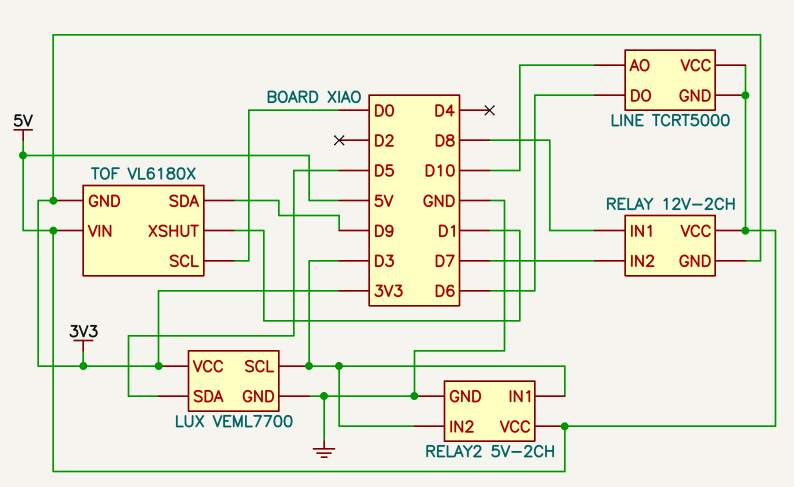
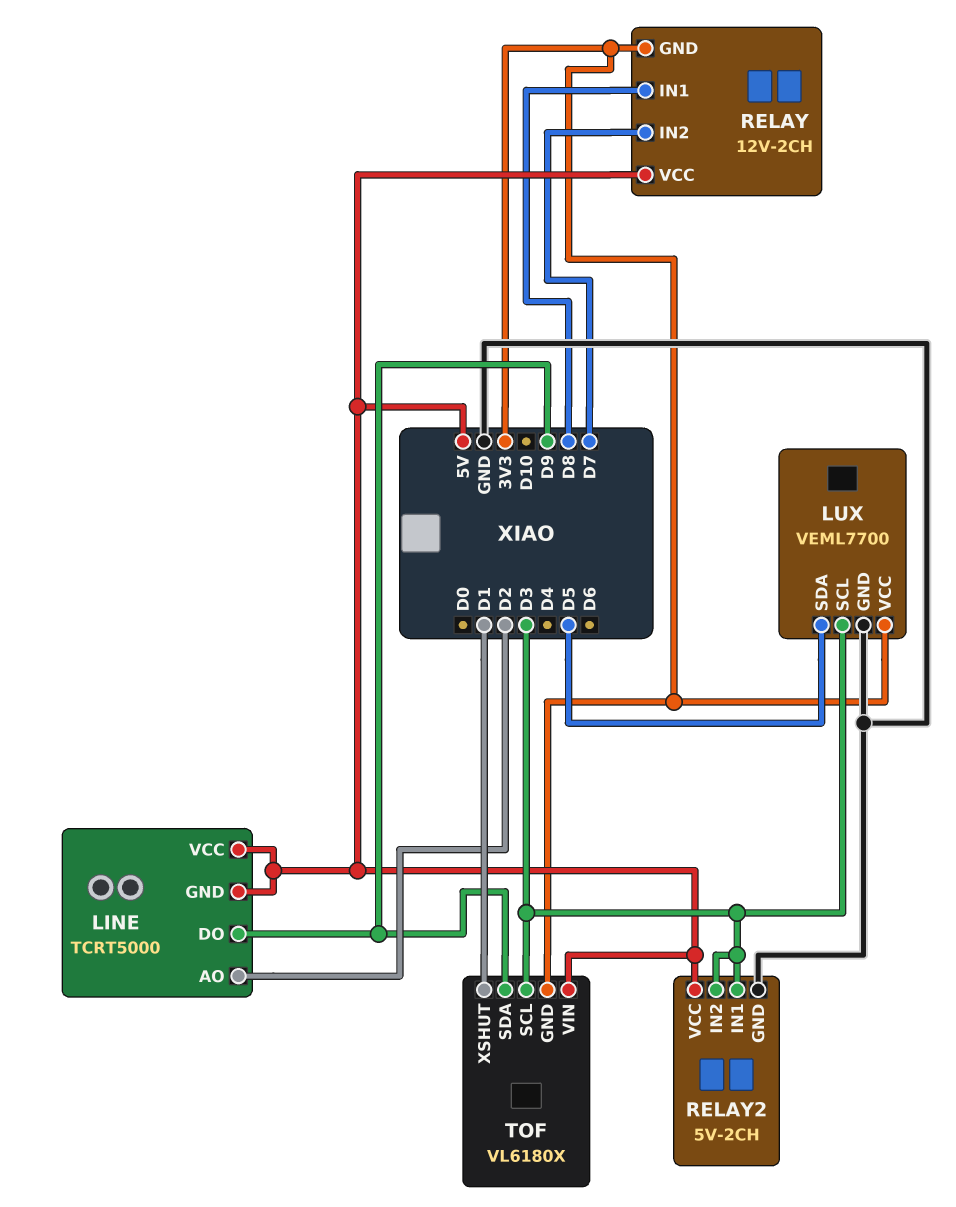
LINE pin AO: D10 -> D2
LINE pin DO: D6 -> D9
TOF pin SCL: D0 -> D3

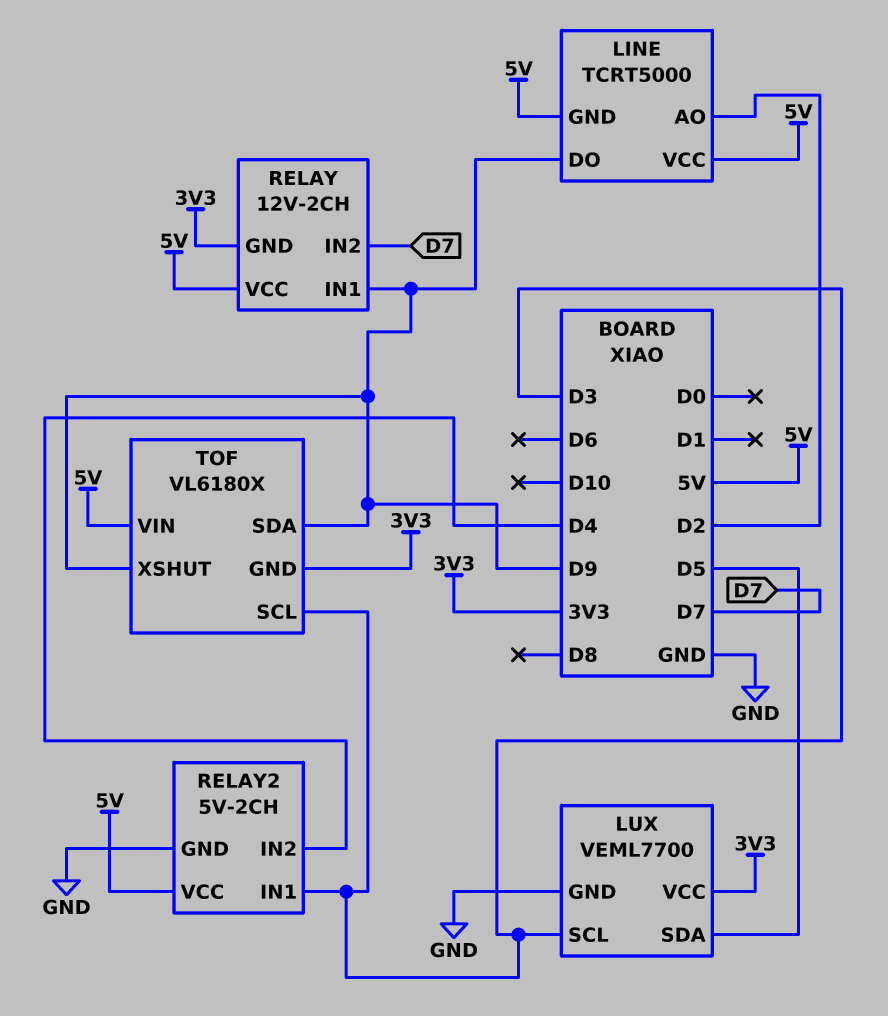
RELAY pin IN1: D8 -> D9
RELAY2 pin IN2: D3 -> D4
TOF pin XSHUT: D1 -> D9

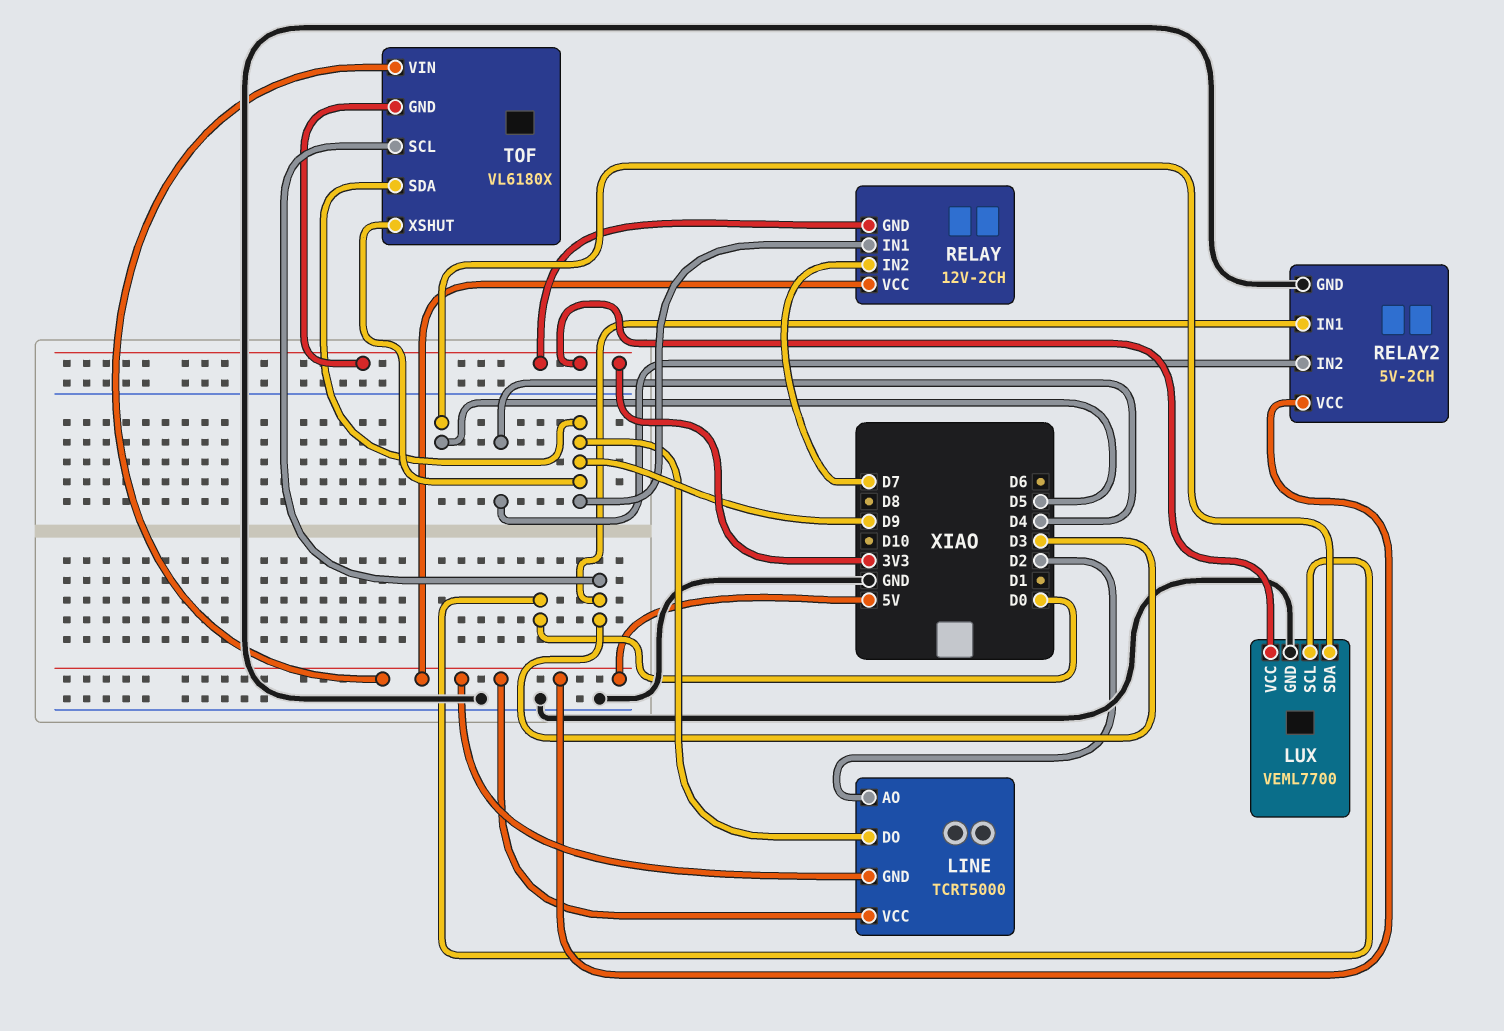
LUX pin SCL: D3 -> D0

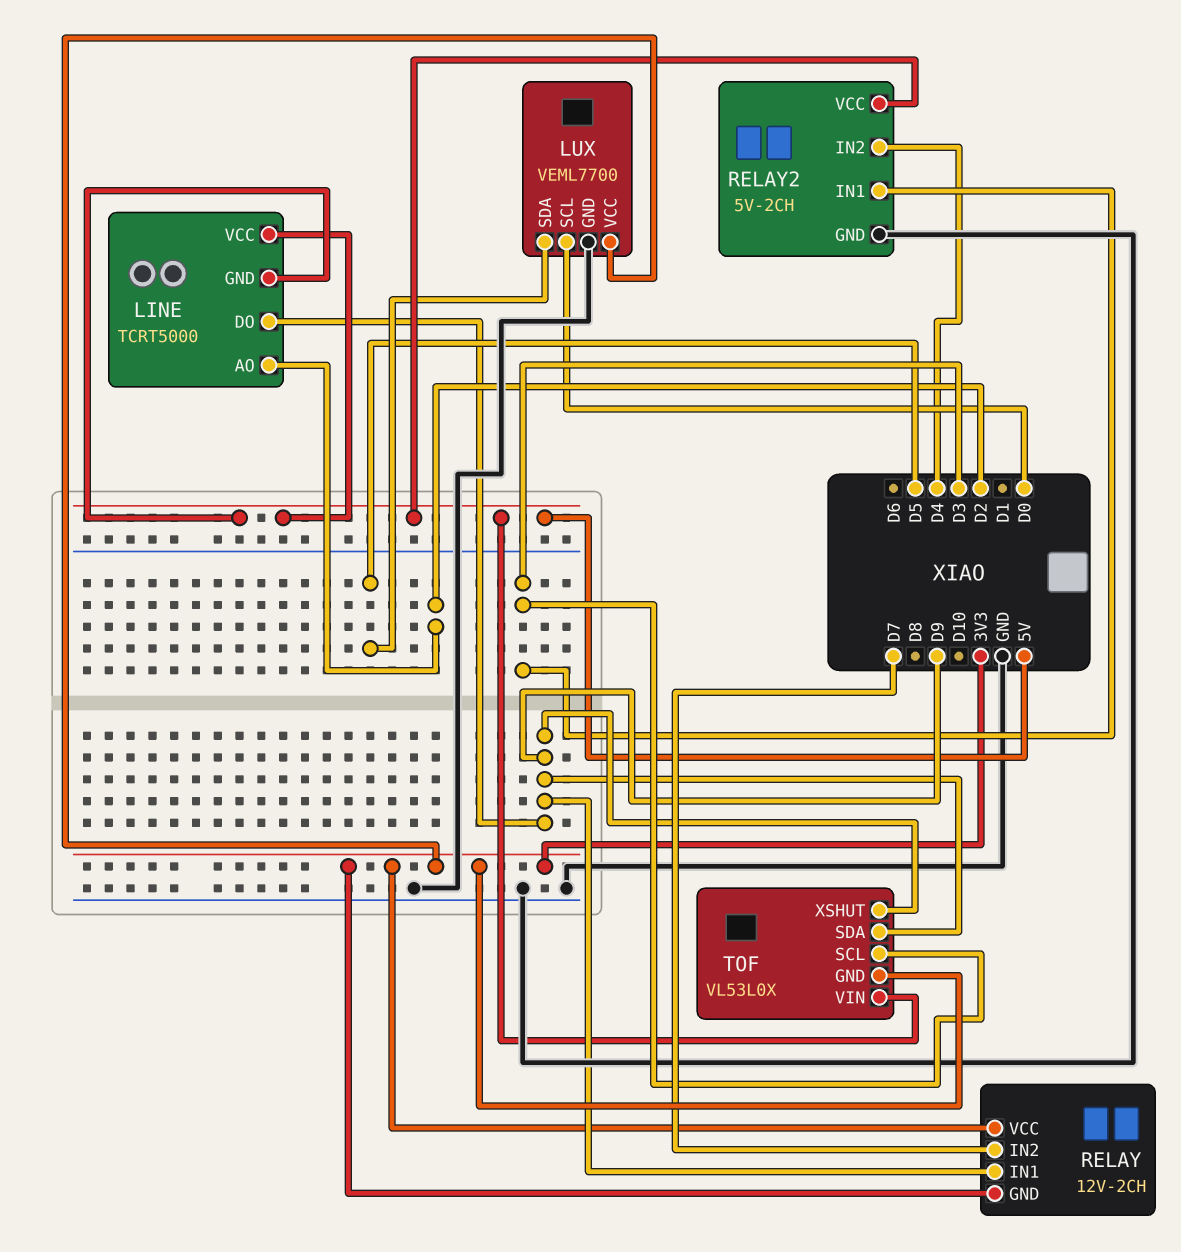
RELAY pin VCC: 5V -> 3V3
TOF: VL6180X -> VL53L0X

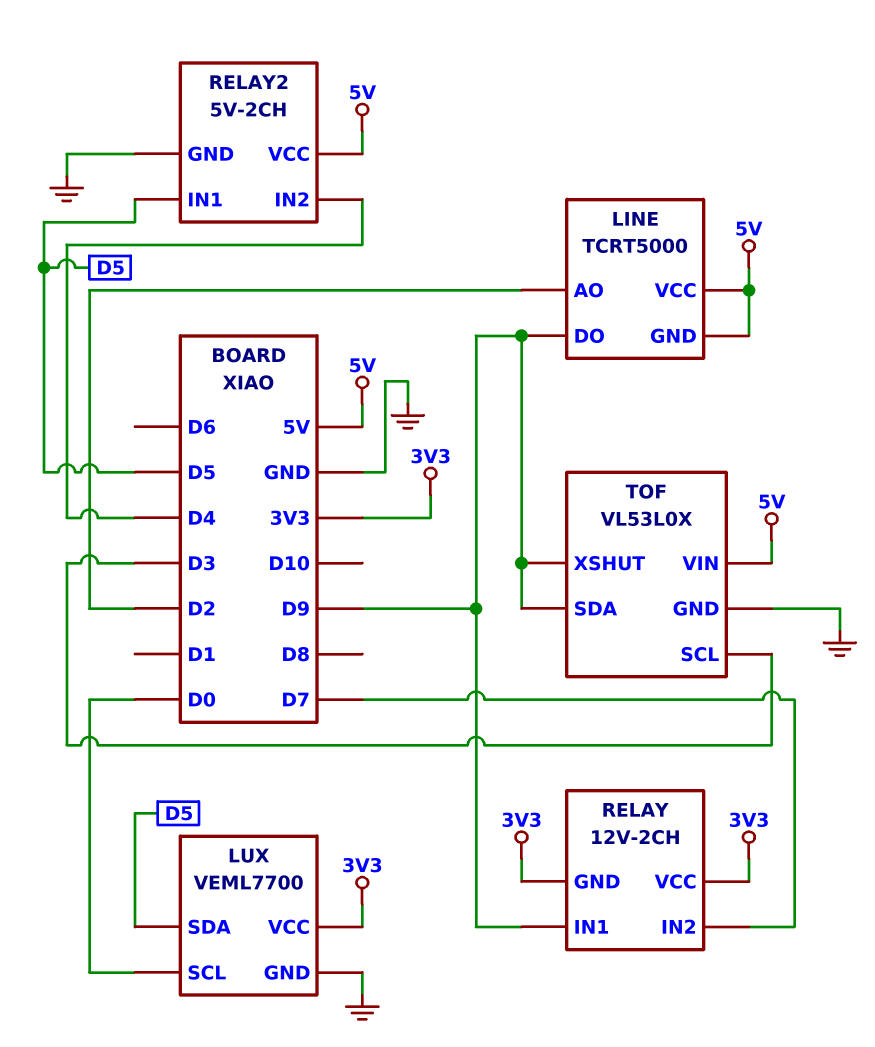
RELAY2 pin IN1: D3 -> D5
TOF pin GND: 3V3 -> GND

